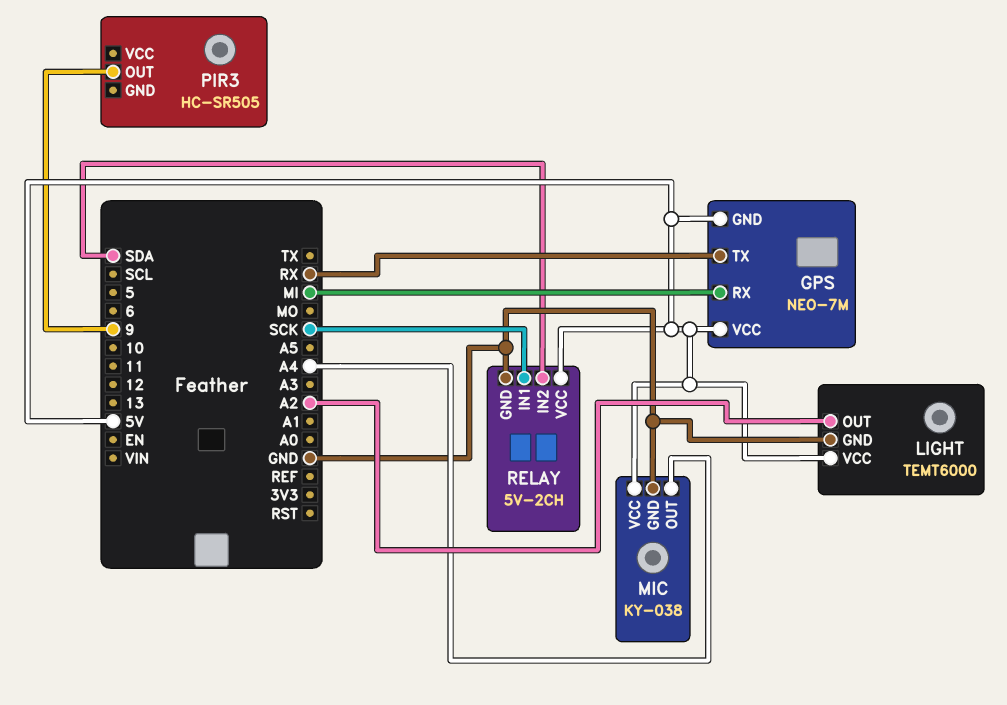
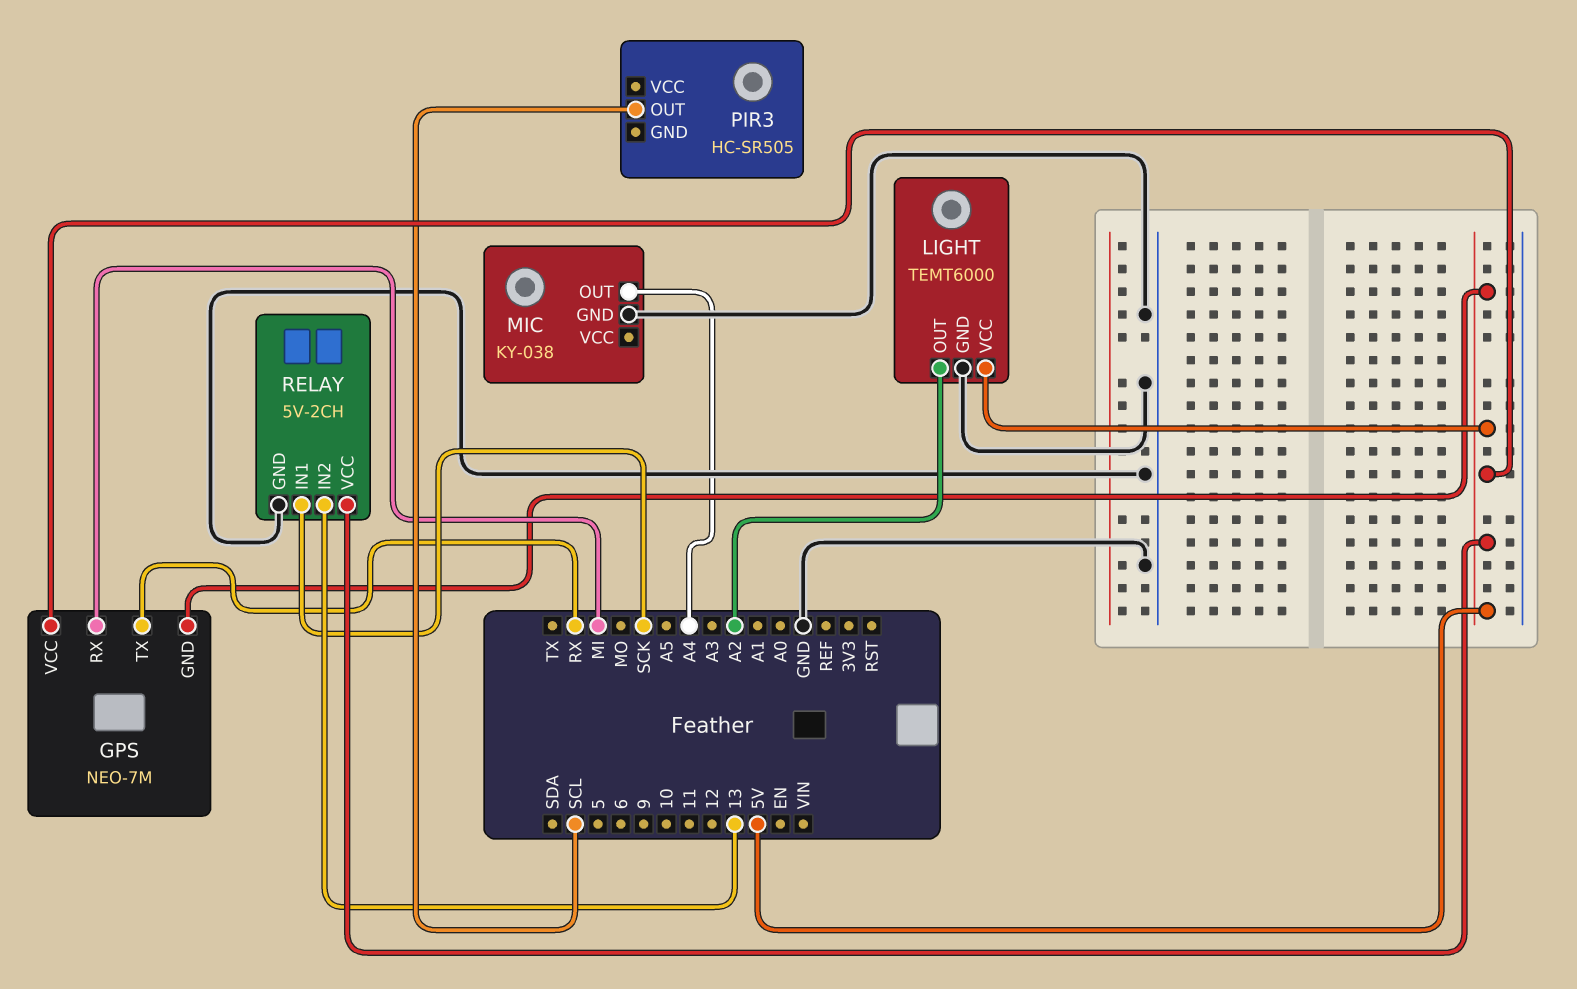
MIC pin VCC: 5V -> none
PIR3 pin OUT: 9 -> SCL
RELAY pin IN2: SDA -> 13

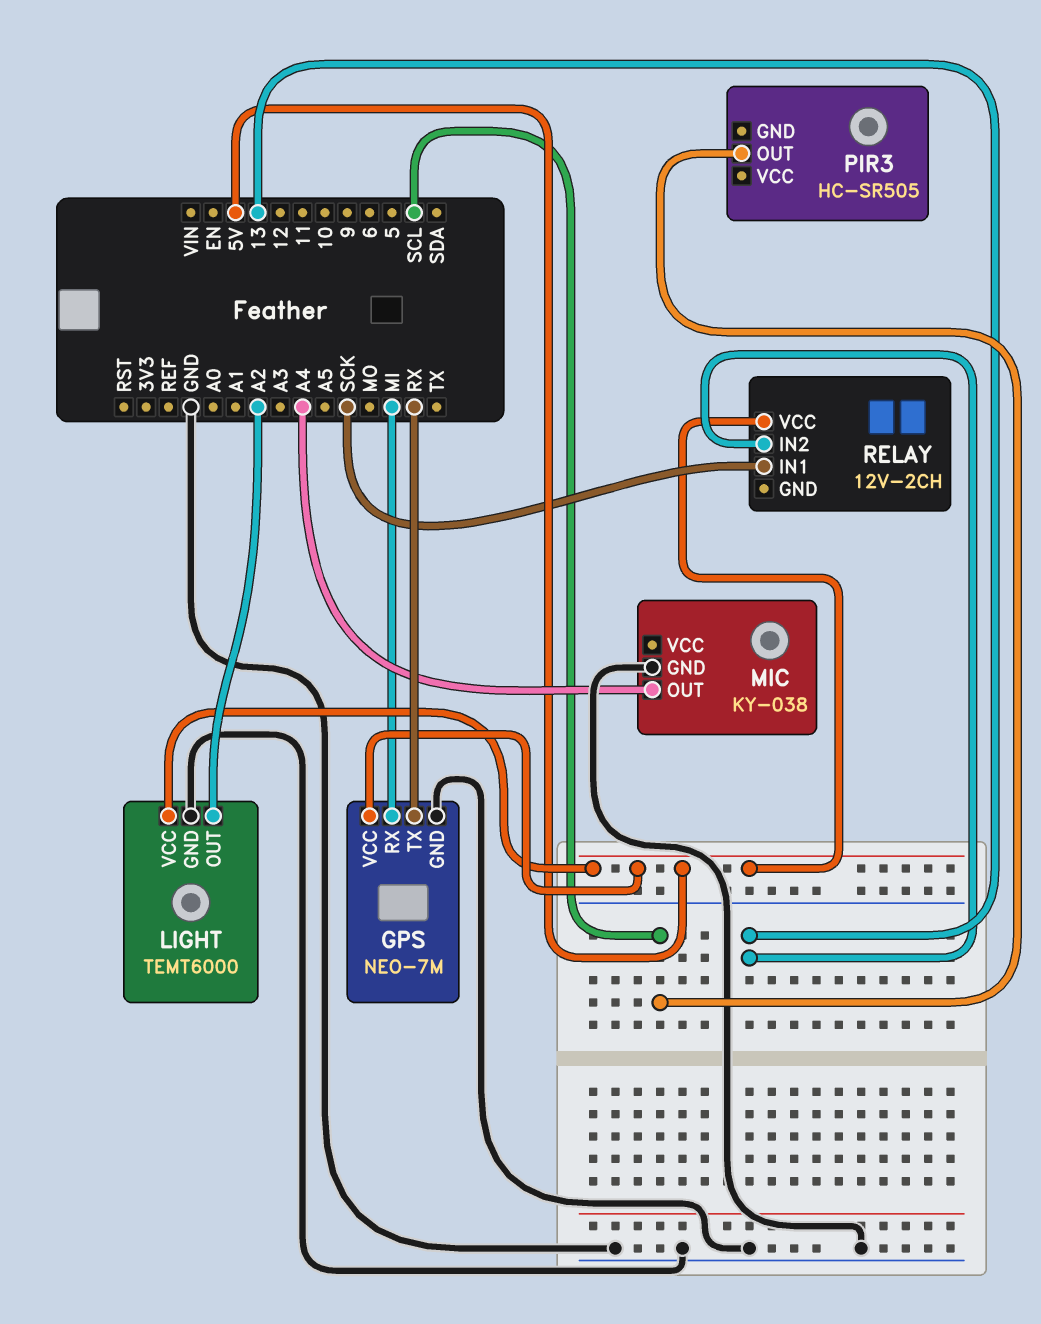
GPS pin GND: 5V -> GND
RELAY: 5V-2CH -> 12V-2CH
RELAY pin GND: GND -> none

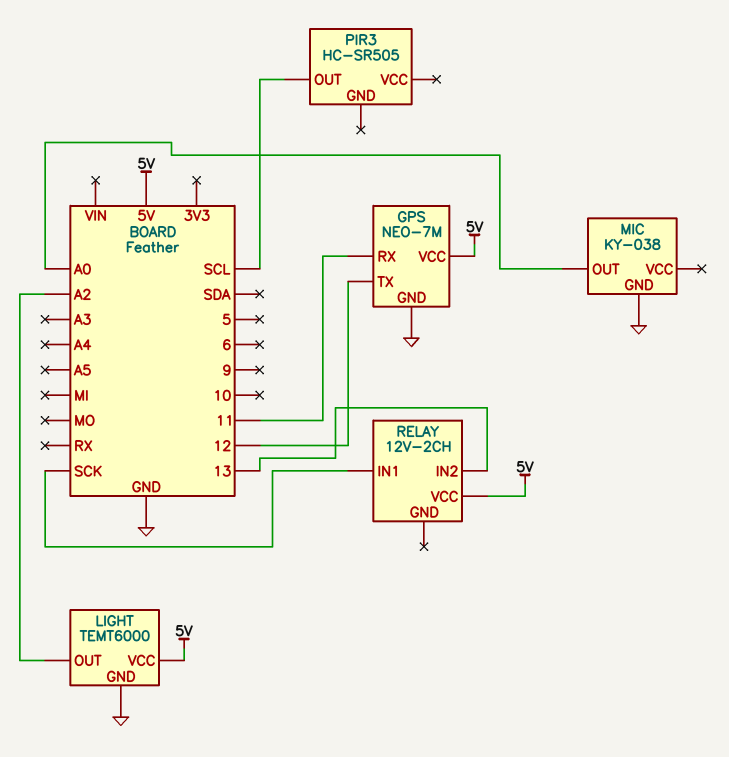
GPS pin RX: MI -> 11
GPS pin TX: RX -> 12
MIC pin OUT: A4 -> A0

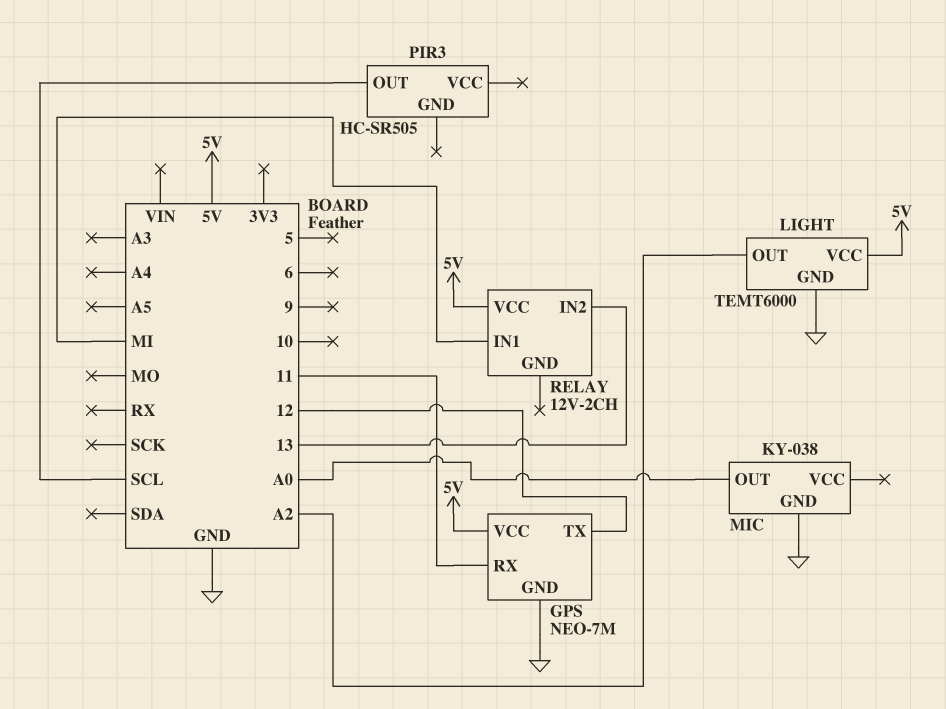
RELAY pin IN1: SCK -> MI

